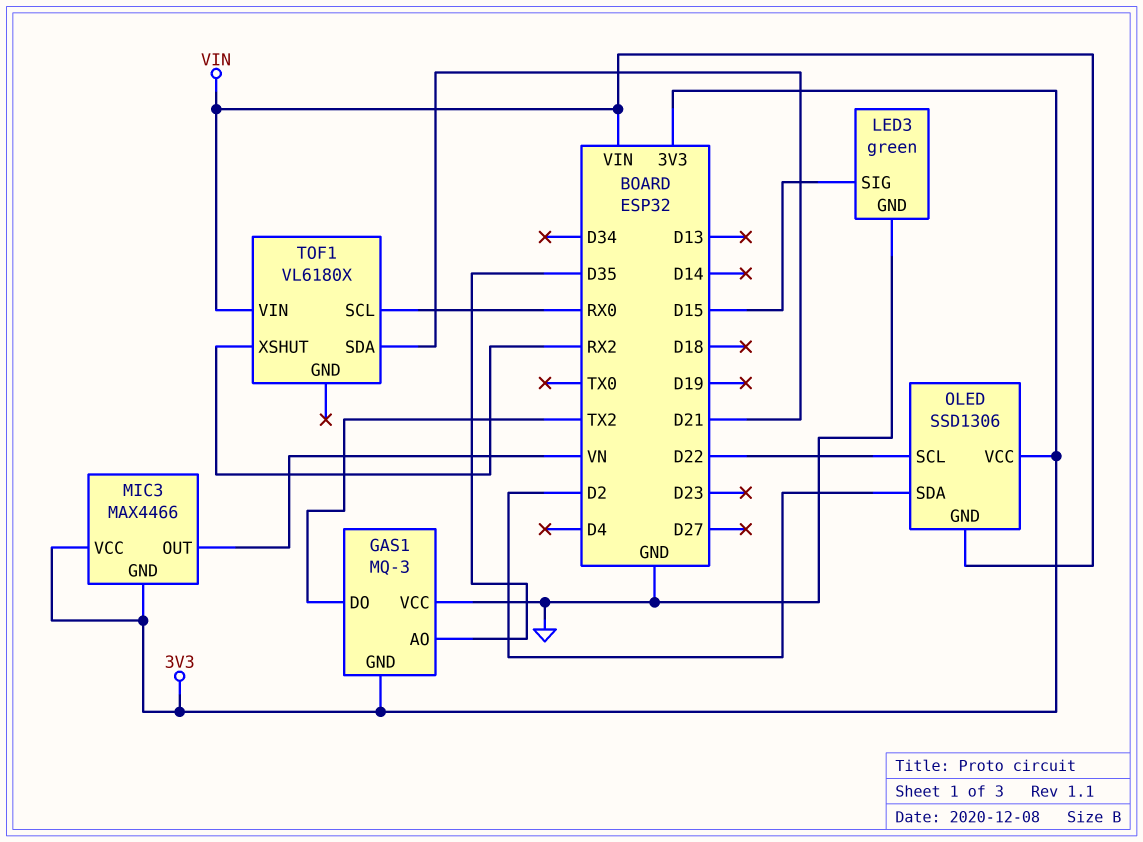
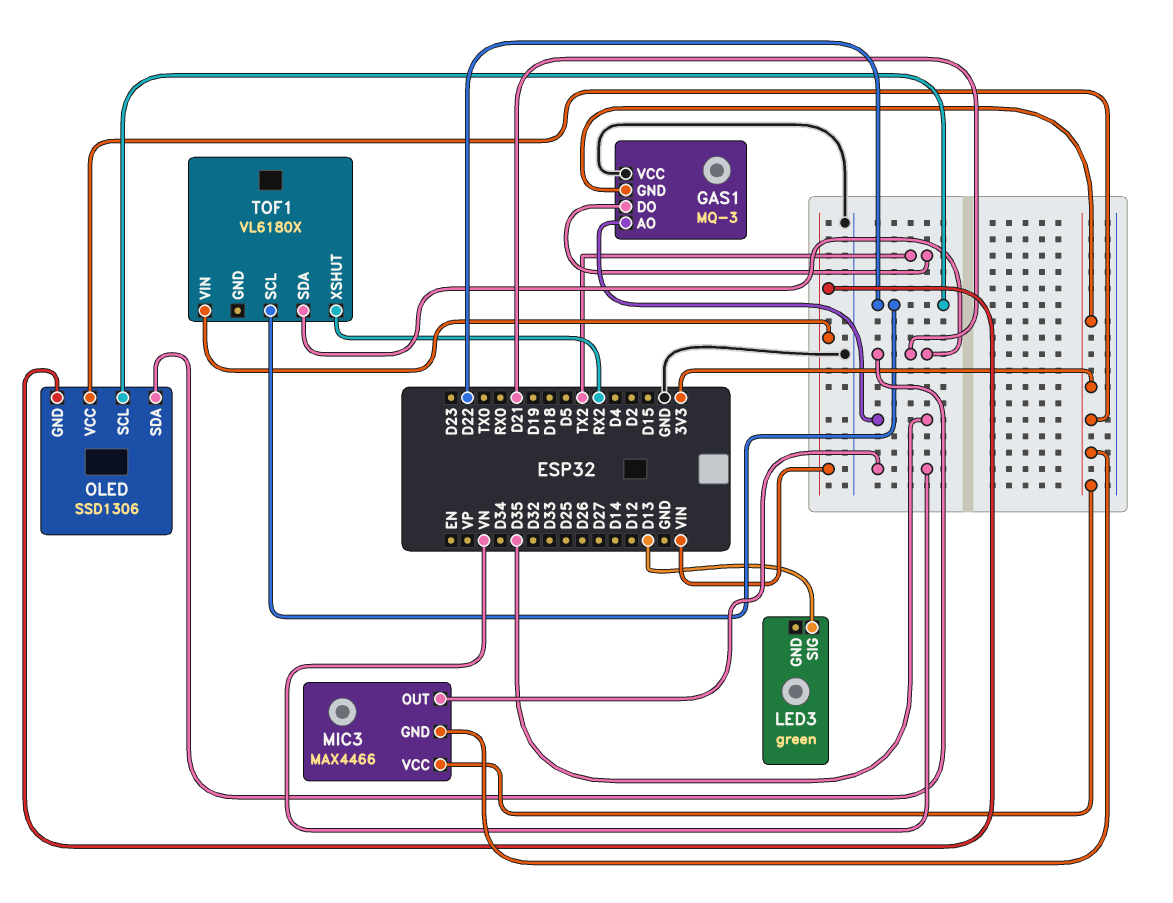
LED3 pin GND: GND -> none
LED3 pin SIG: D15 -> D13
OLED pin SDA: D2 -> D21
TOF1 pin SCL: RX0 -> D22

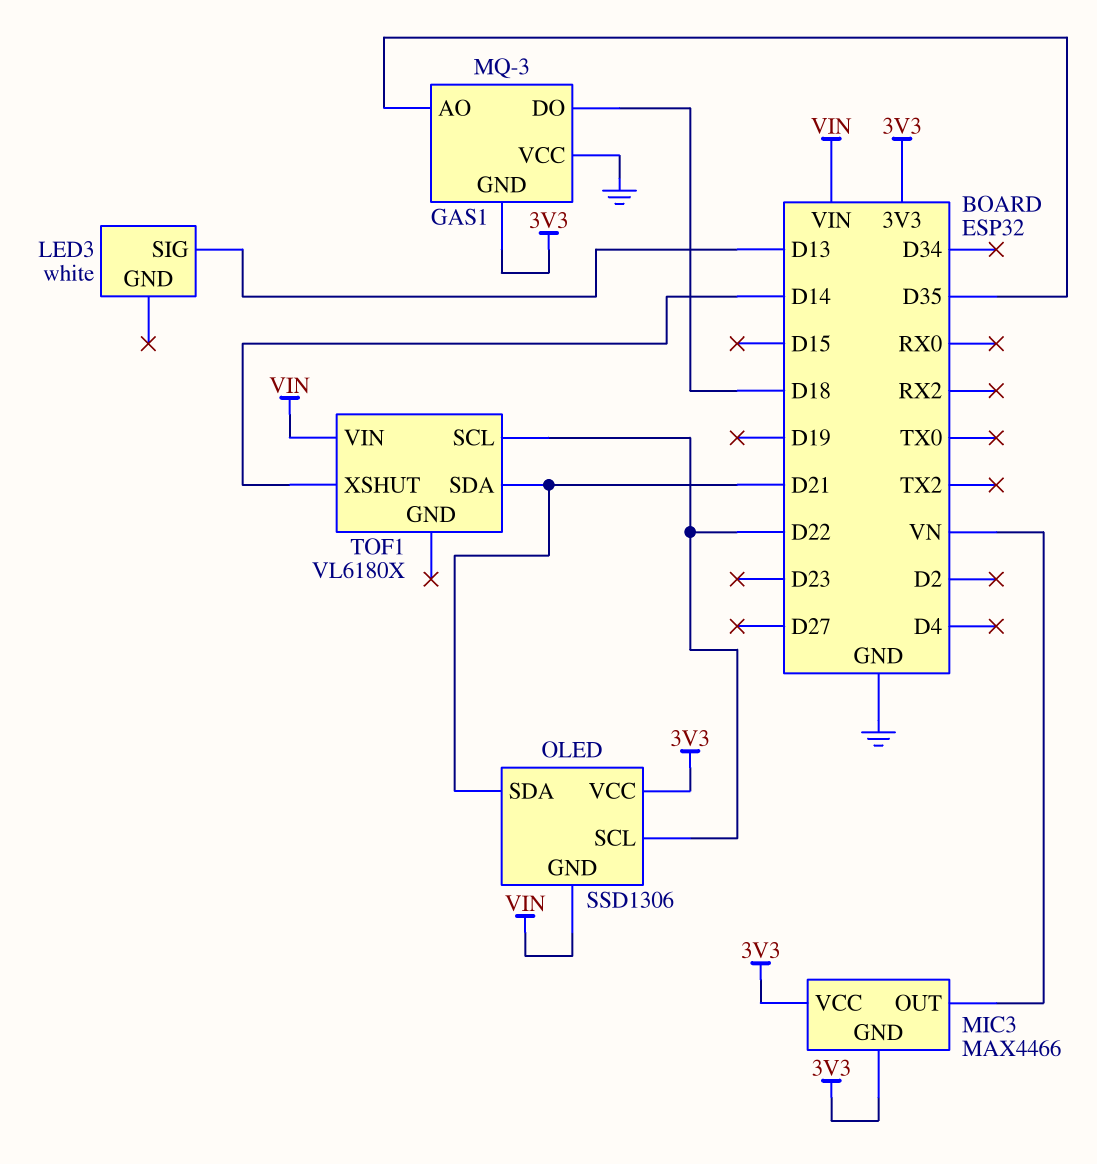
GAS1 pin DO: TX2 -> D18
LED3: green -> white
TOF1 pin XSHUT: RX2 -> D14

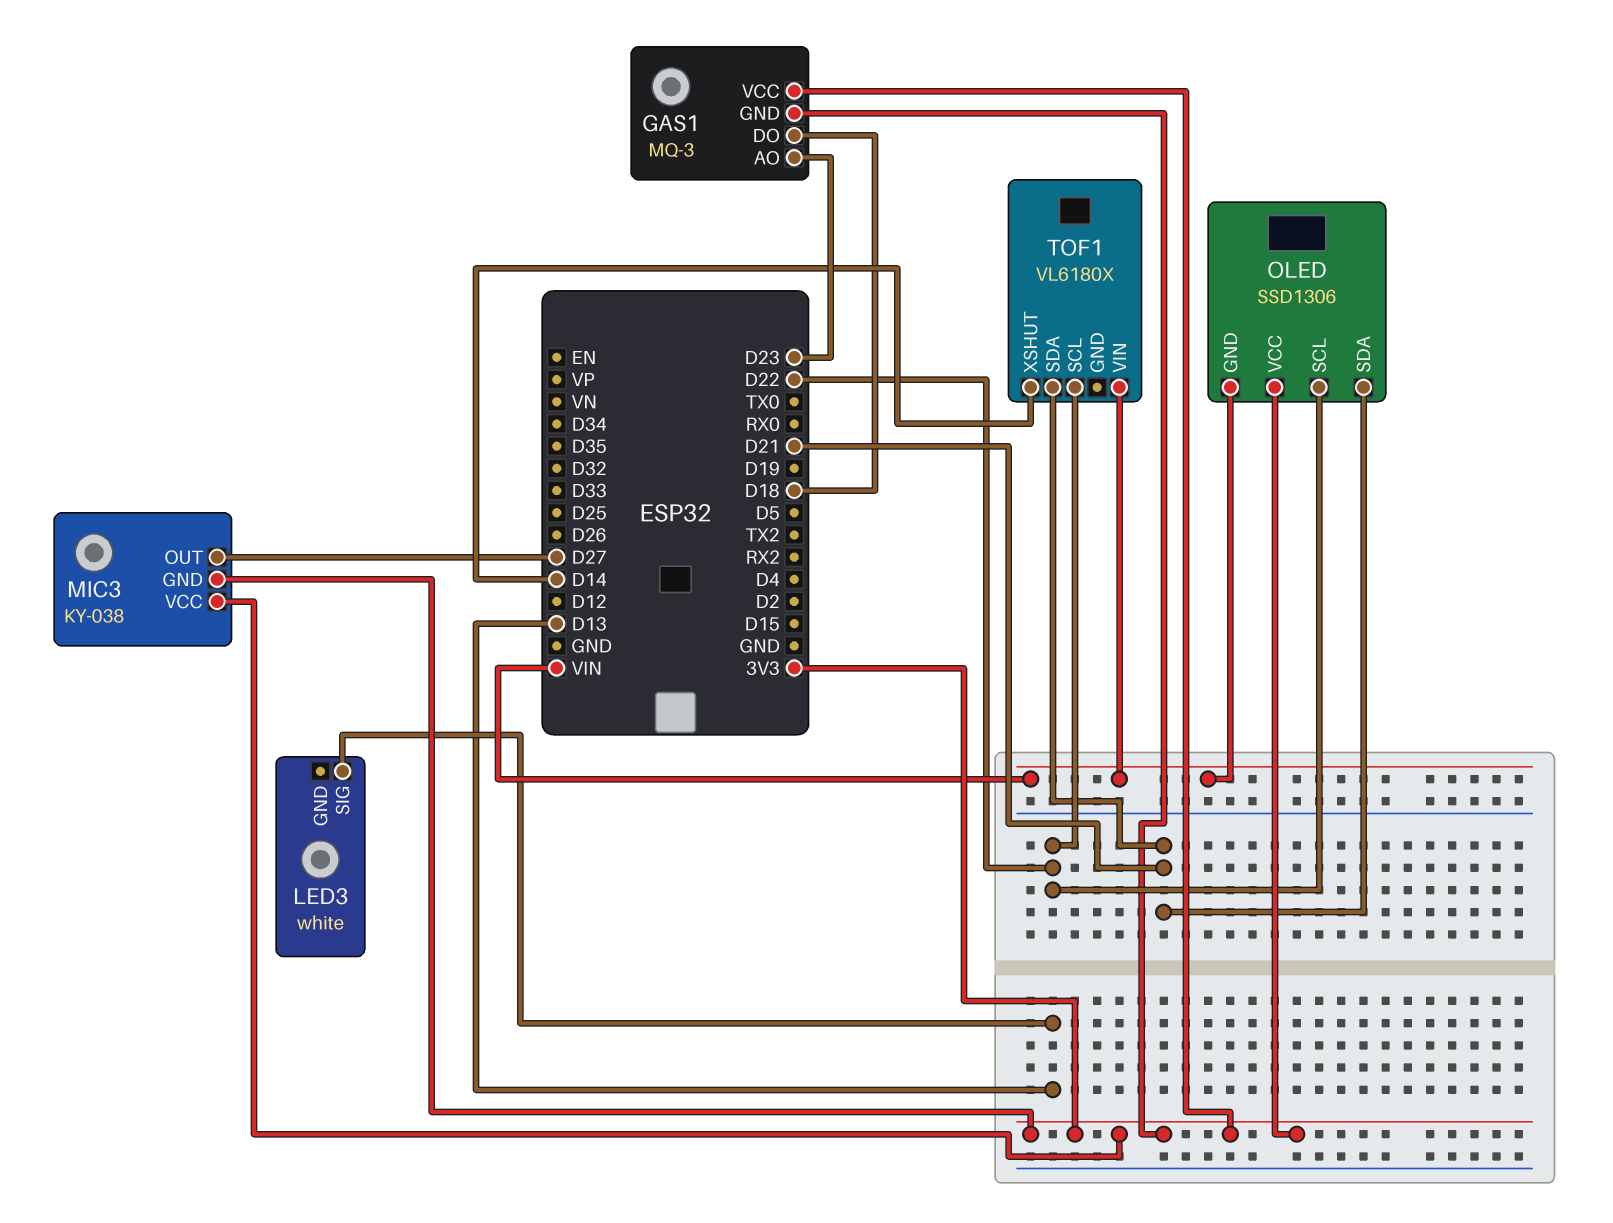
GAS1 pin AO: D35 -> D23
GAS1 pin VCC: GND -> 3V3
MIC3: MAX4466 -> KY-038
MIC3 pin OUT: VN -> D27

